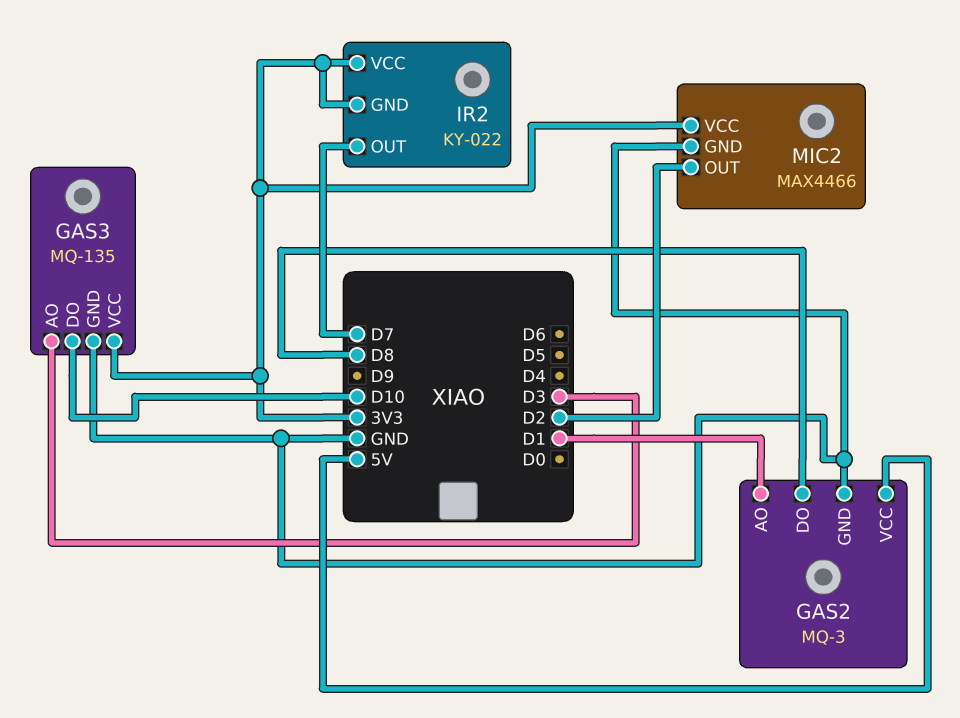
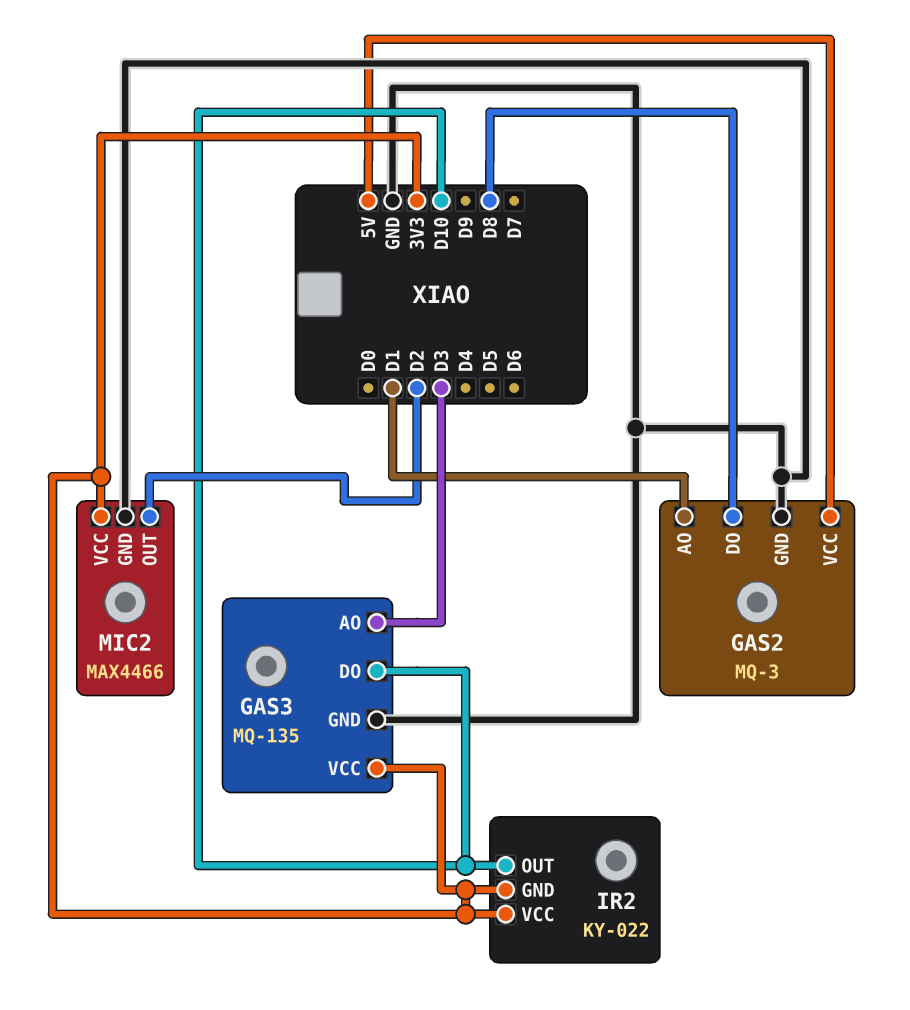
IR2 pin OUT: D7 -> D10

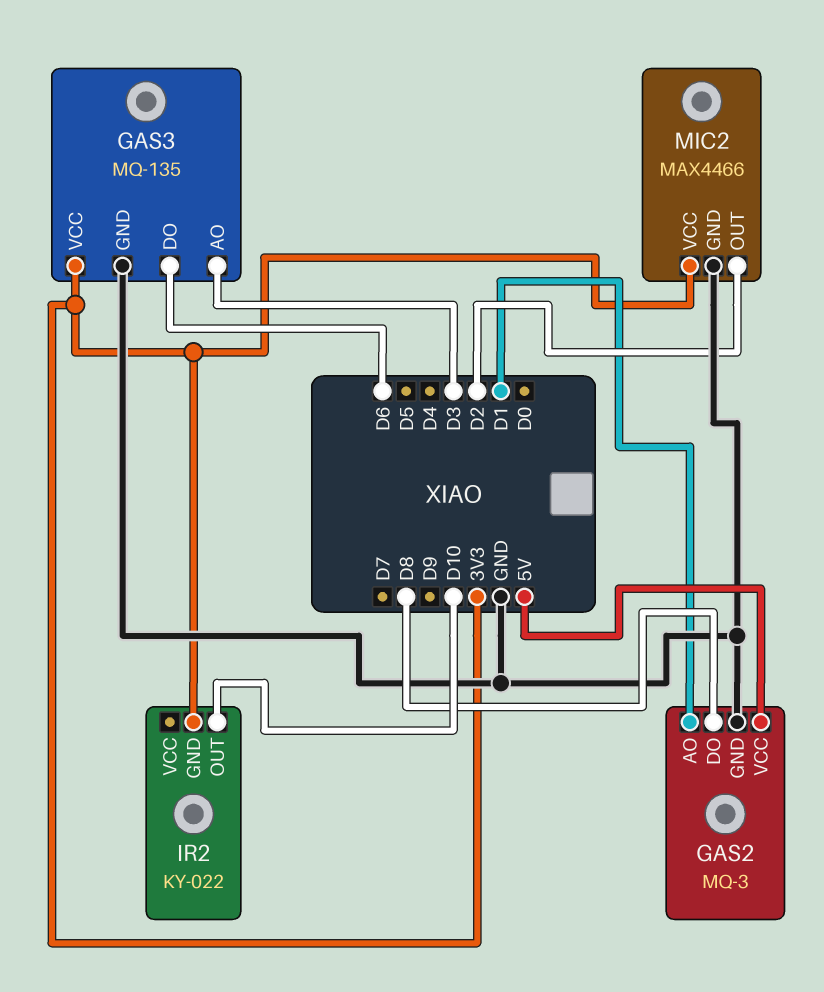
GAS3 pin DO: D10 -> D6
IR2 pin VCC: 3V3 -> none

